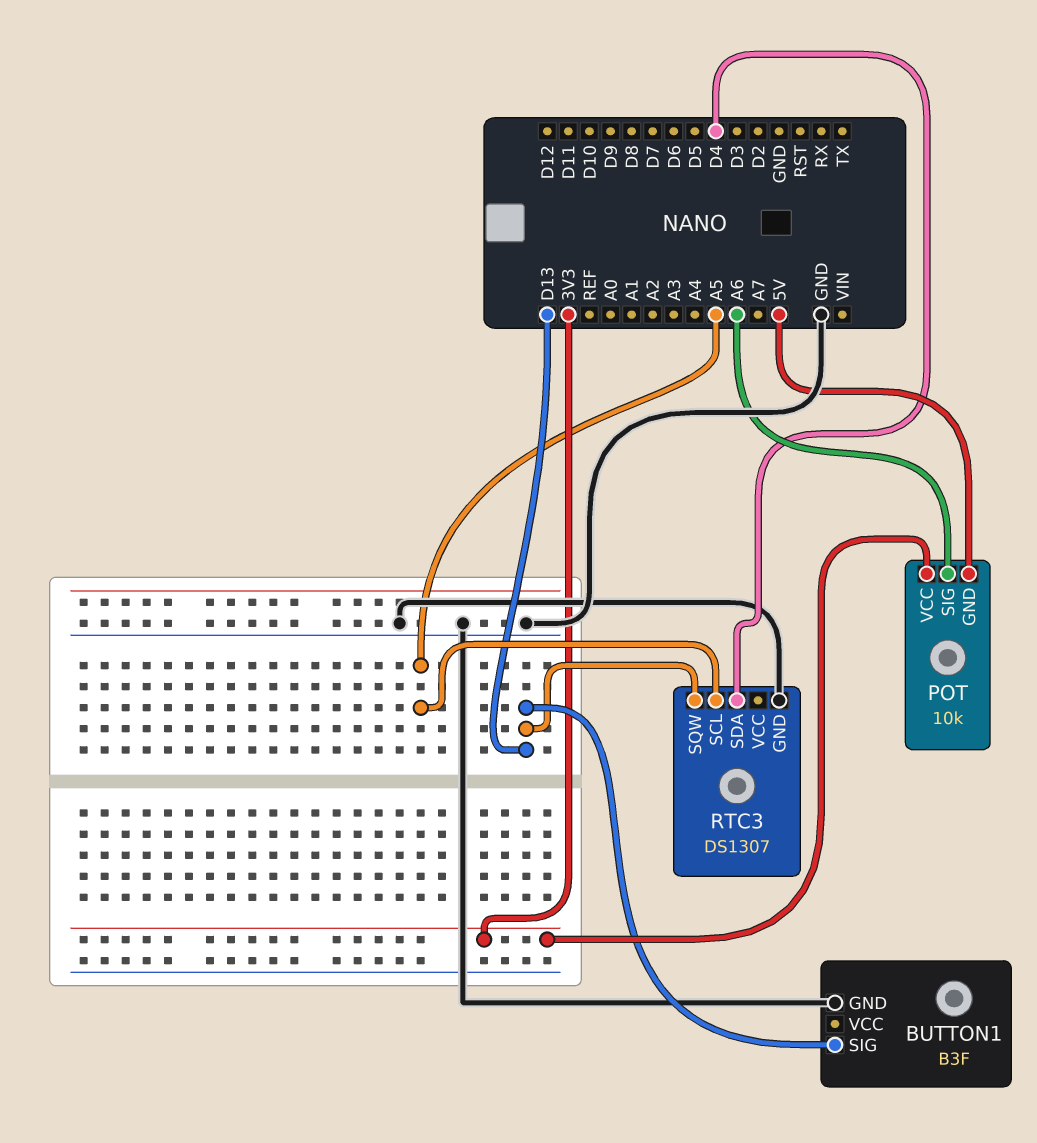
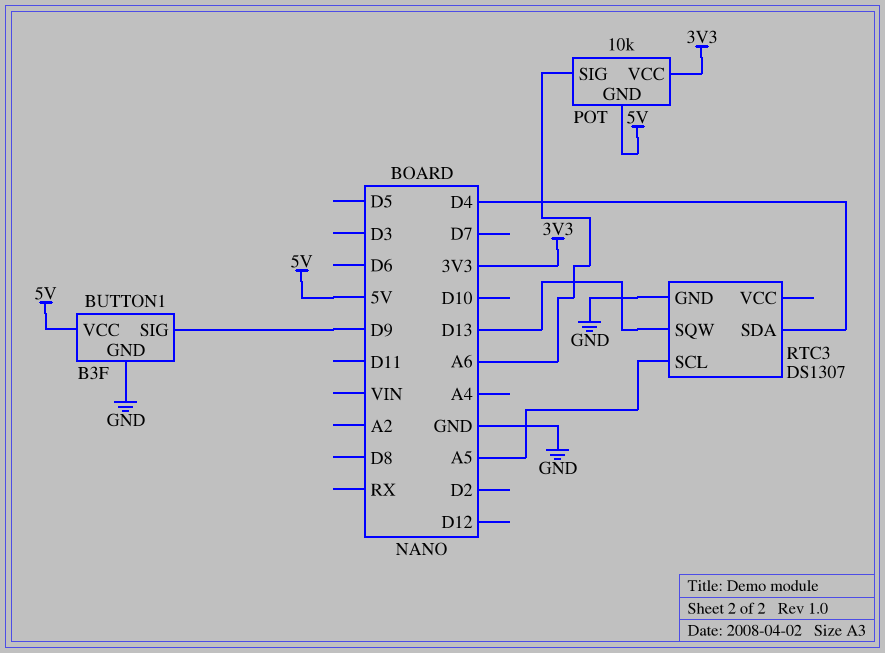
BUTTON1 pin SIG: D13 -> D9
BUTTON1 pin VCC: none -> 5V

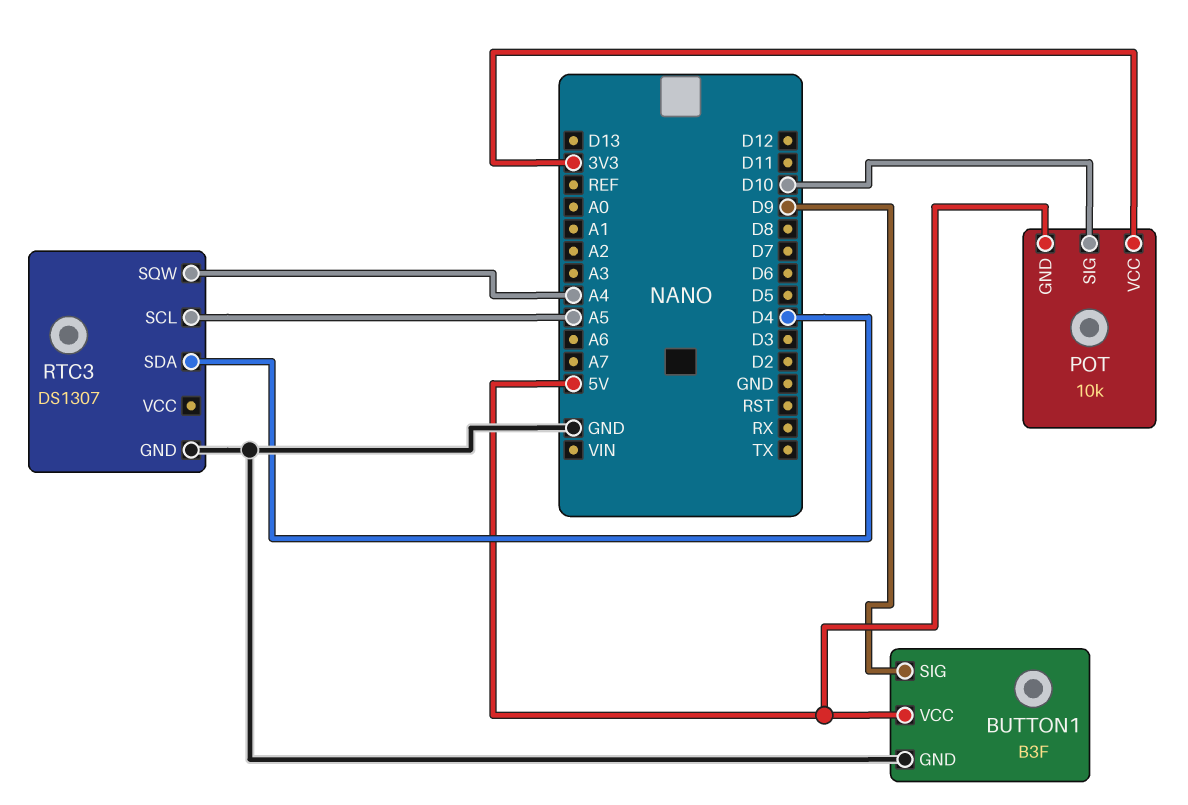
POT pin SIG: A6 -> D10
RTC3 pin SQW: D13 -> A4

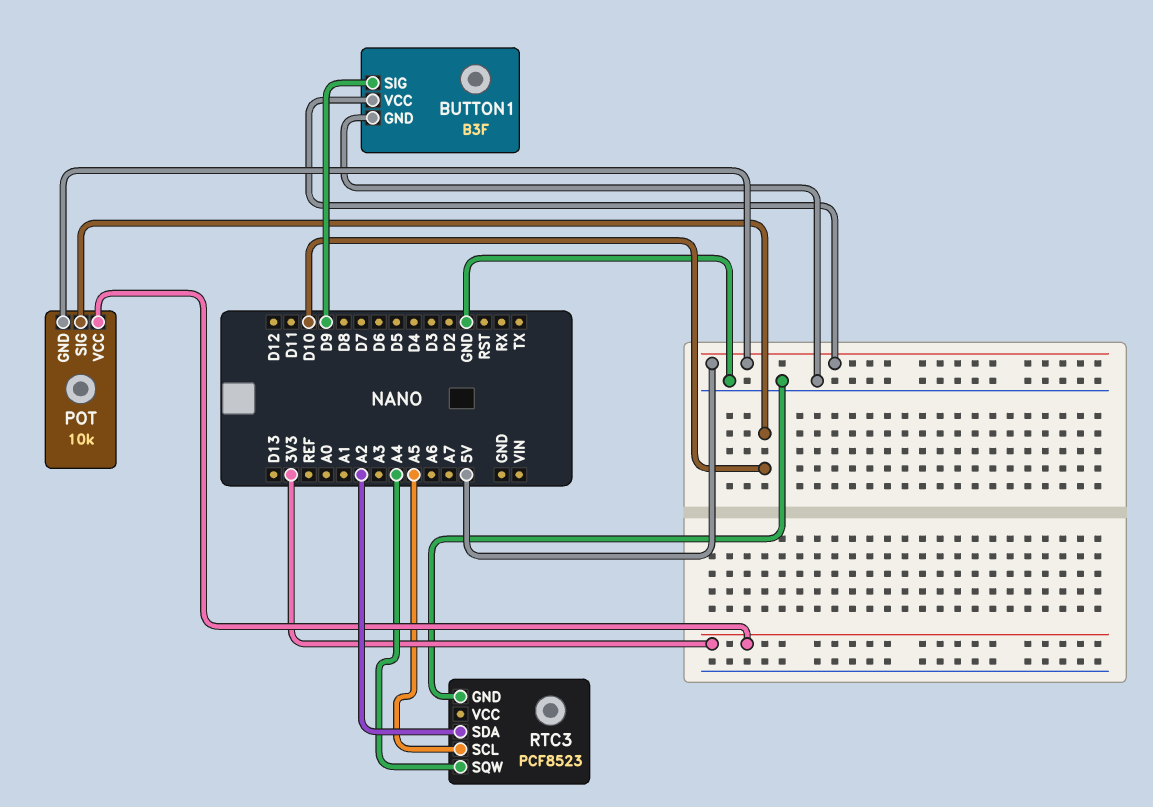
RTC3: DS1307 -> PCF8523
RTC3 pin SDA: D4 -> A2

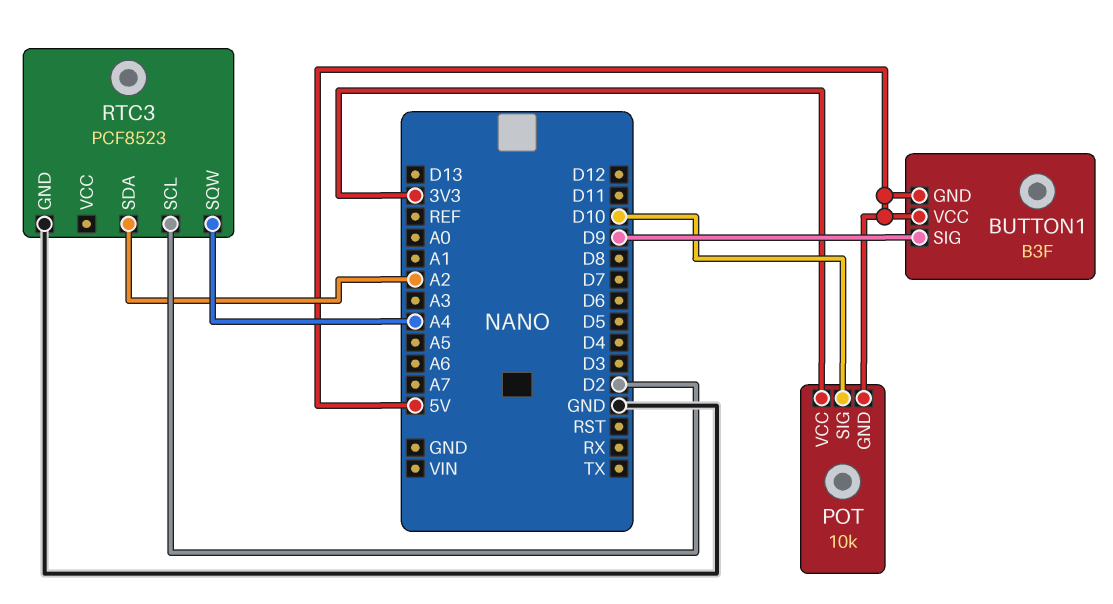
BUTTON1 pin GND: GND -> 5V
RTC3 pin SCL: A5 -> D2

